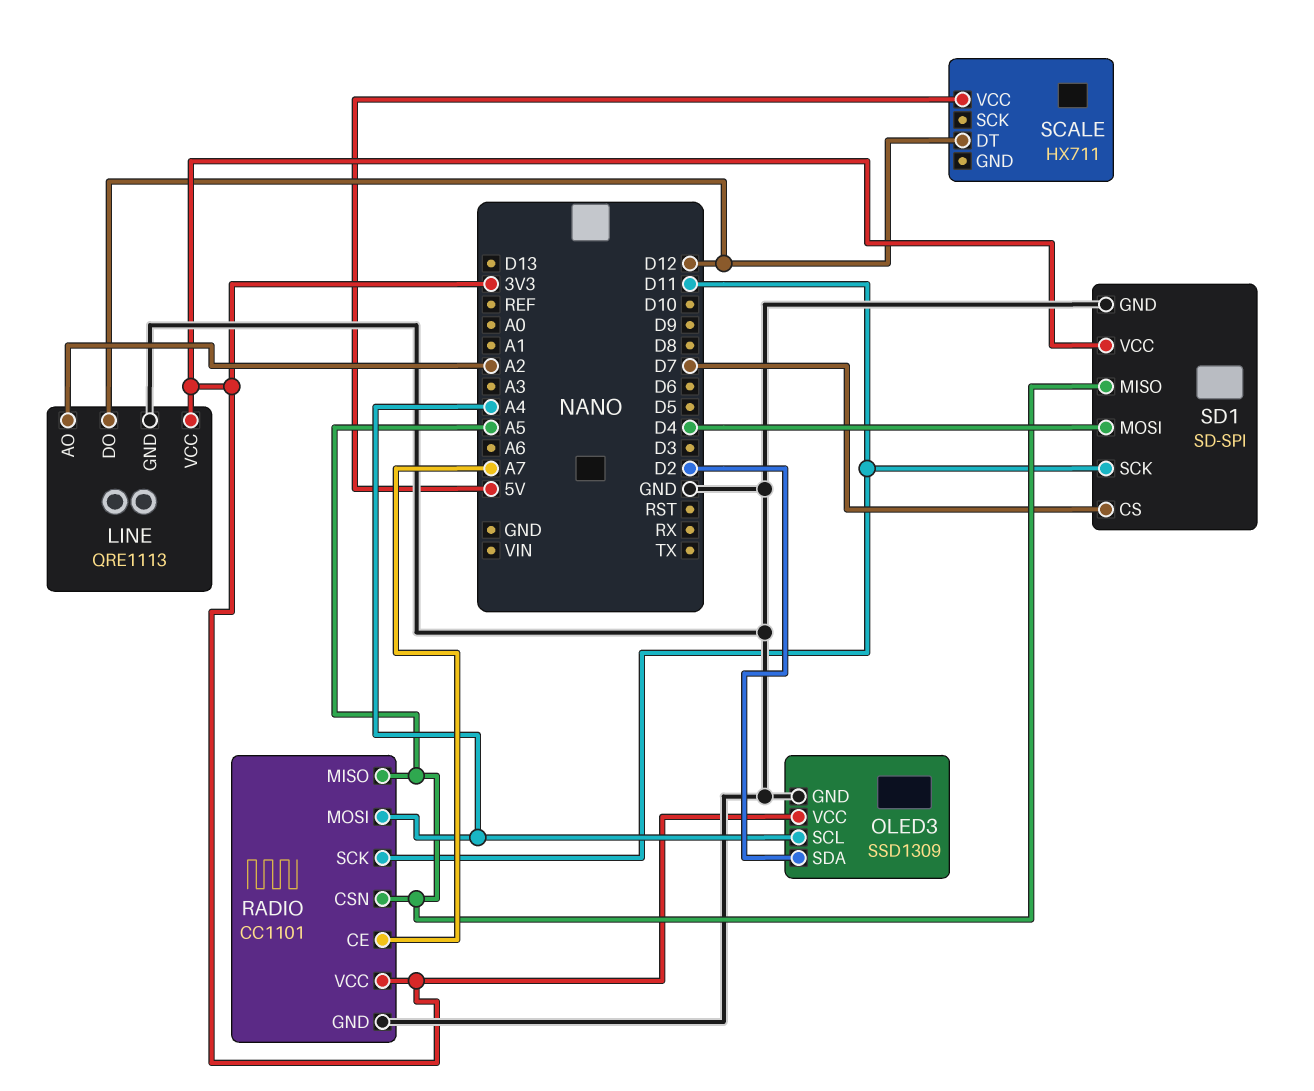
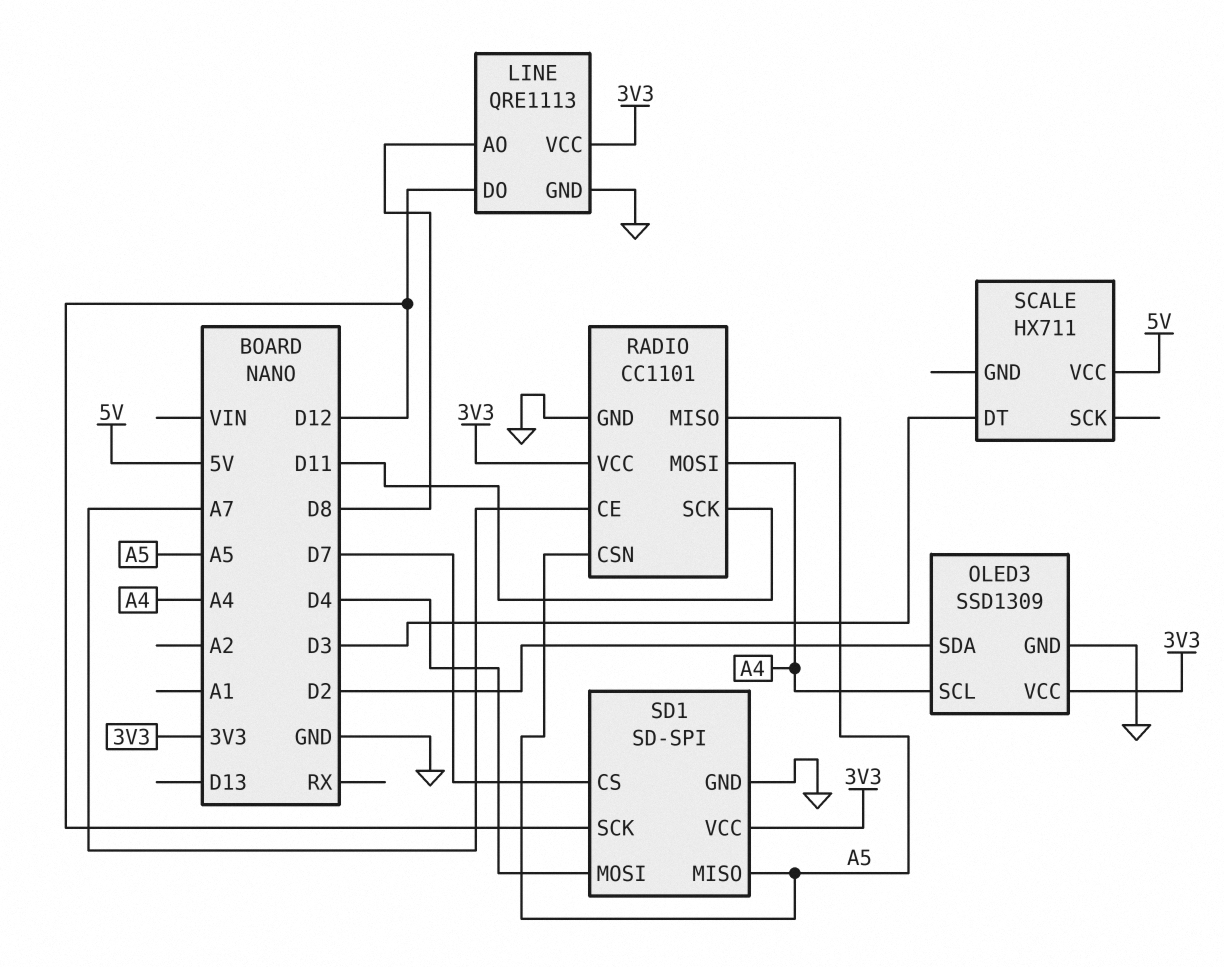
LINE pin AO: A2 -> D8
SCALE pin DT: D12 -> D3
SD1 pin SCK: D11 -> D12

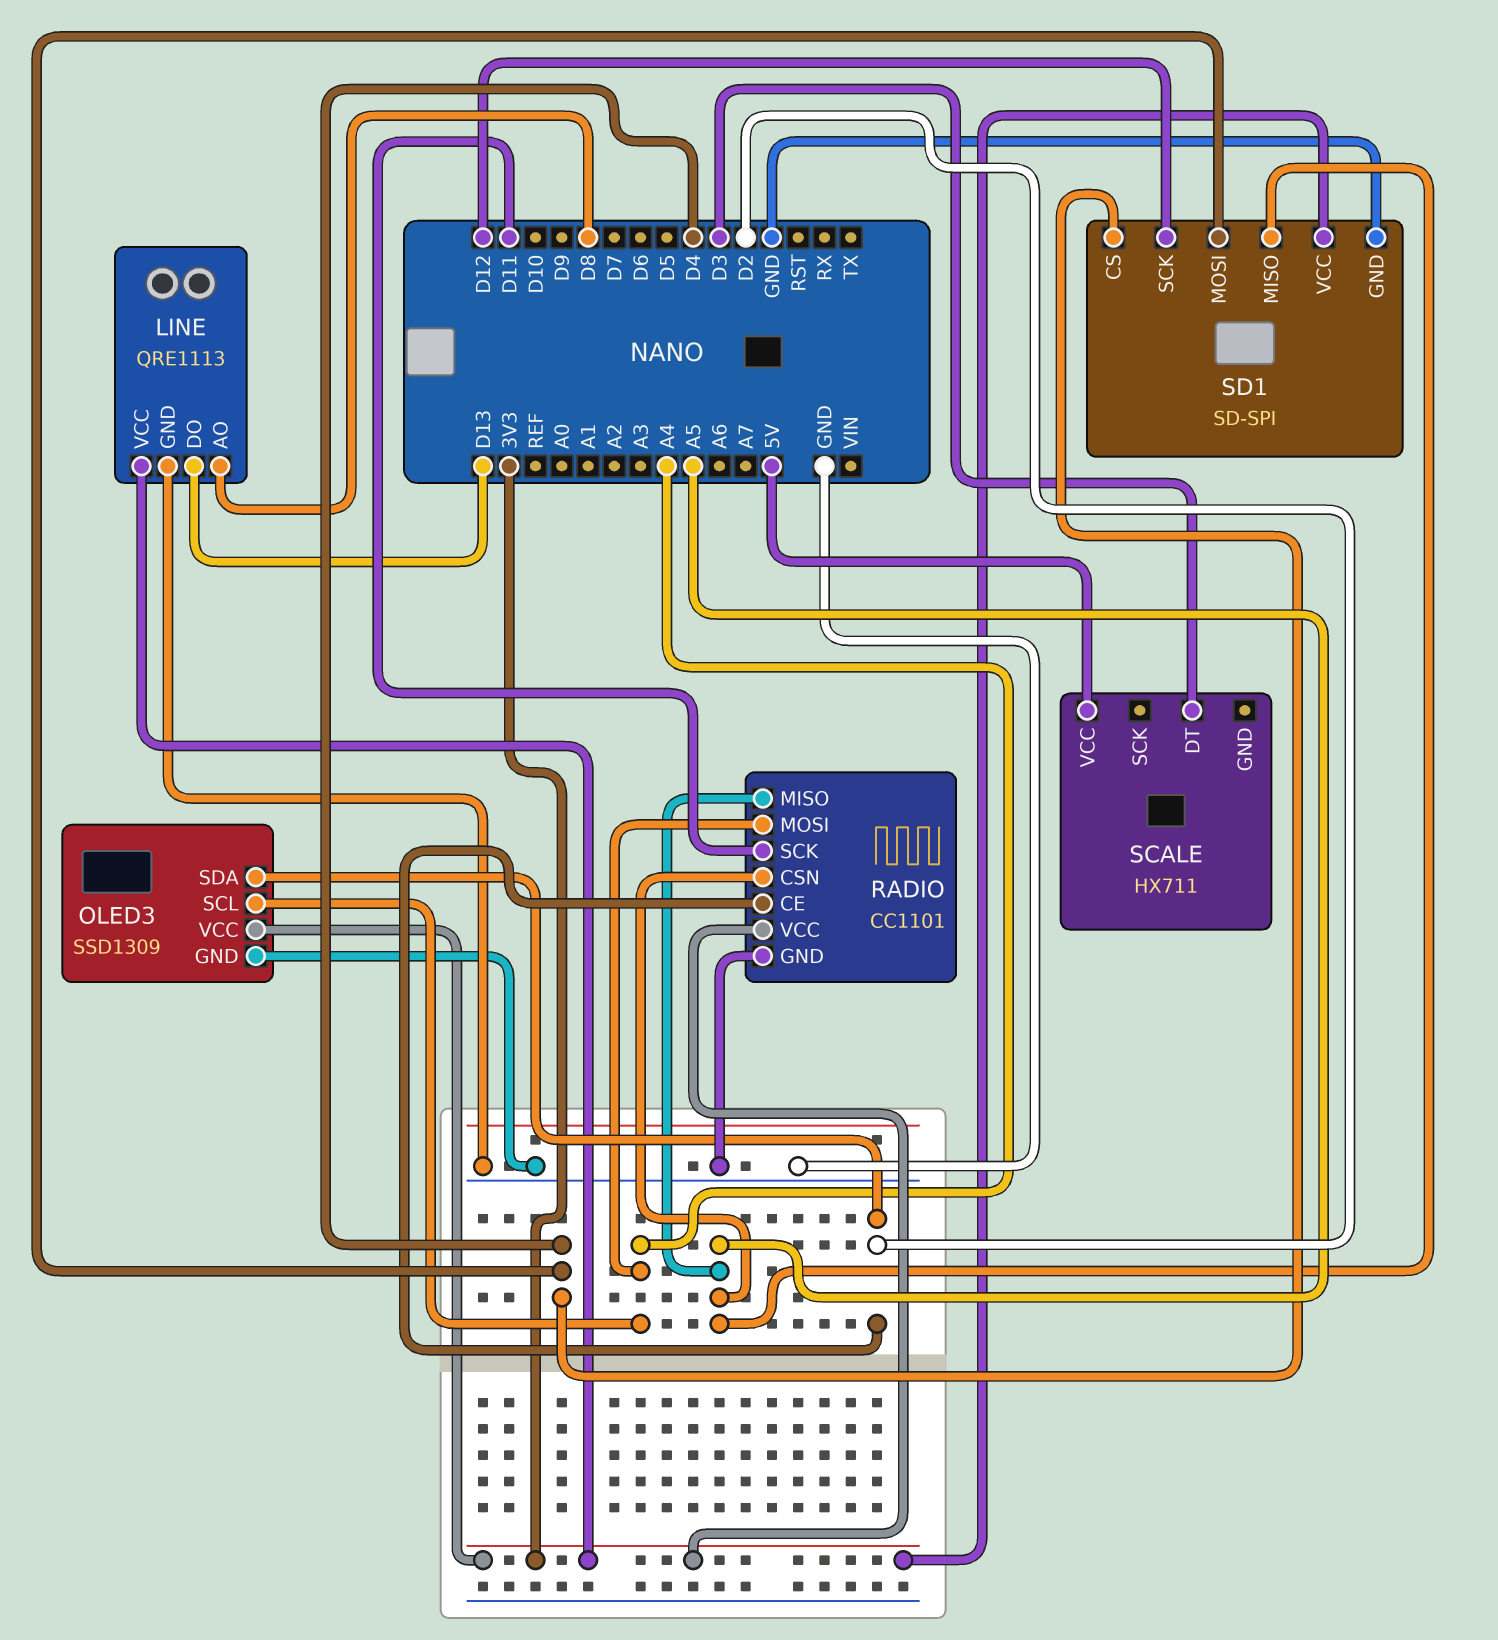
LINE pin DO: D12 -> D13
RADIO pin CE: A7 -> D2
SD1 pin CS: D7 -> D4

